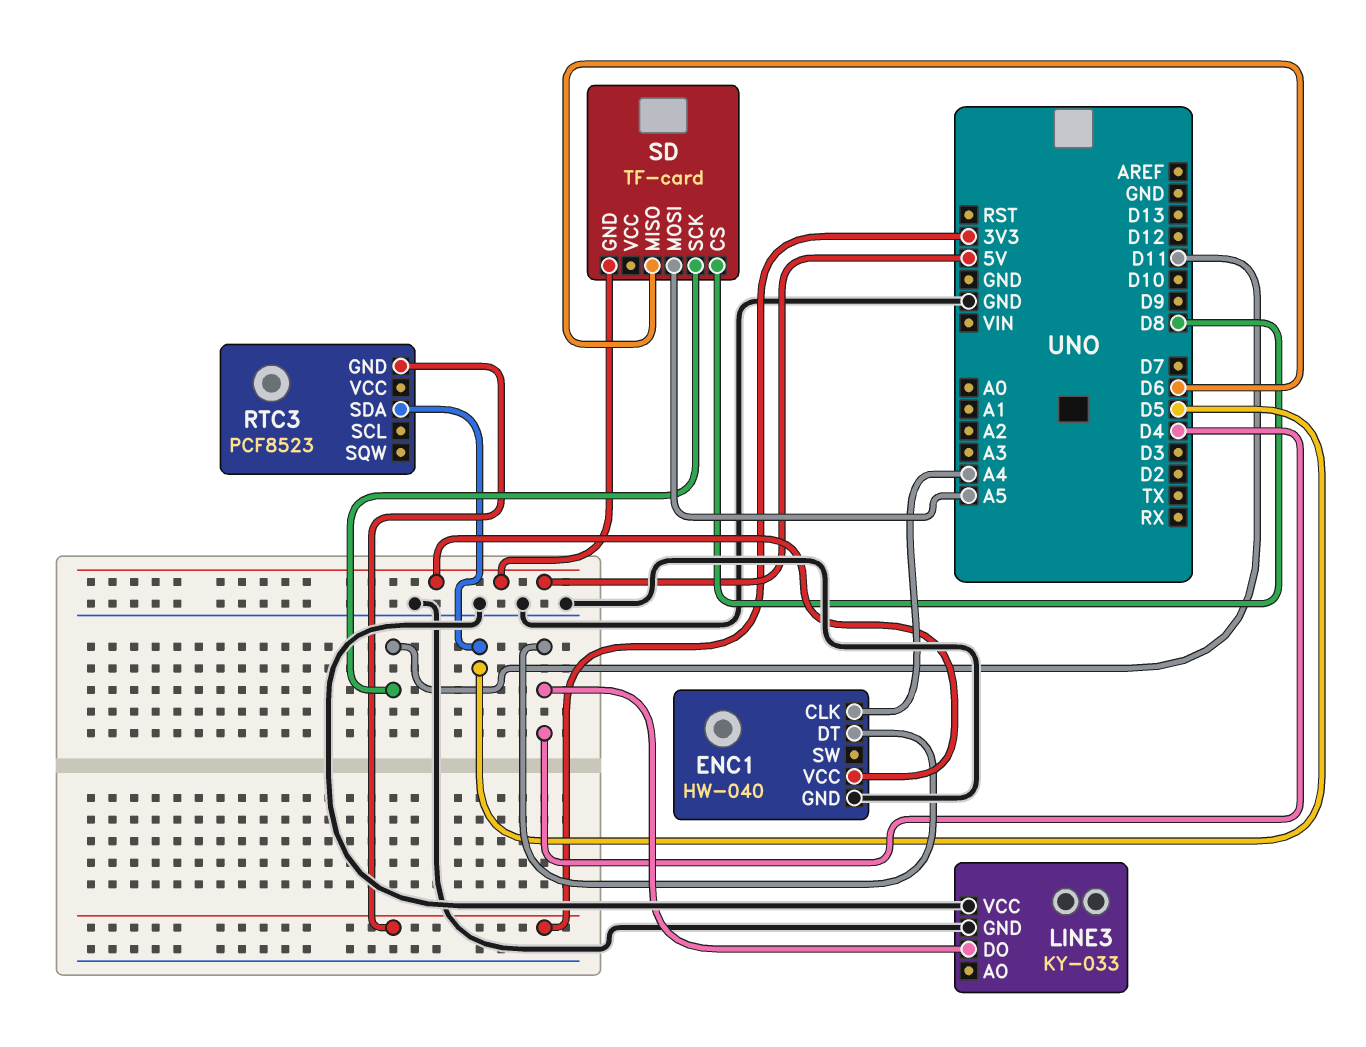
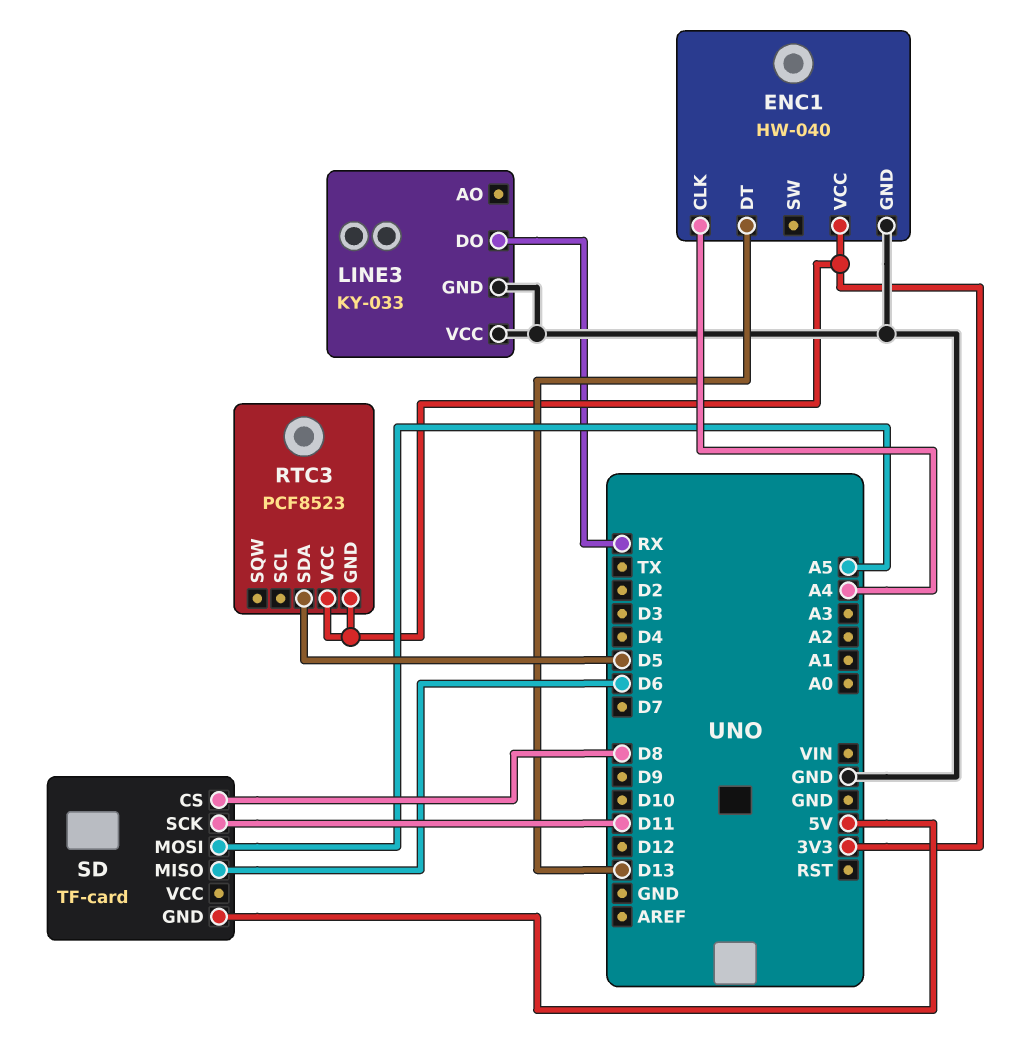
ENC1 pin DT: D4 -> D13
ENC1 pin VCC: 5V -> 3V3
LINE3 pin DO: D4 -> RX
RTC3 pin VCC: none -> 3V3

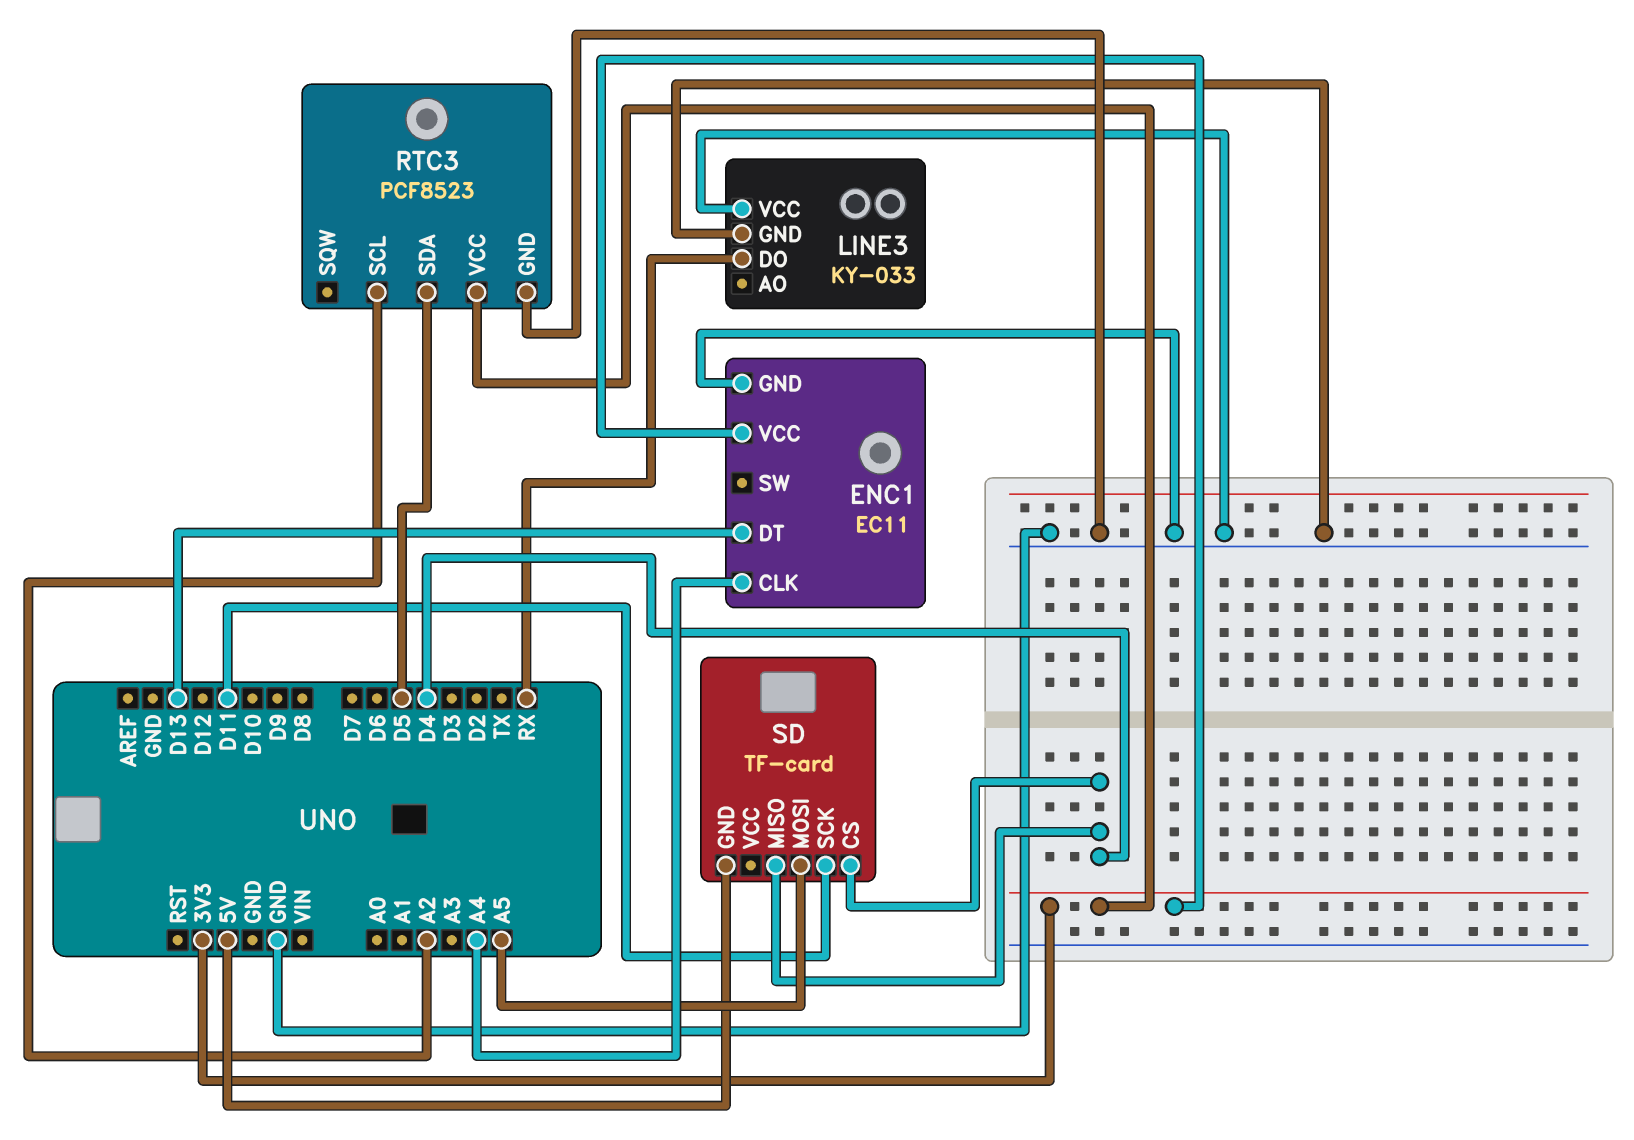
ENC1: HW-040 -> EC11
RTC3 pin GND: 3V3 -> GND
RTC3 pin SCL: none -> A2
SD pin CS: D8 -> D4
SD pin MISO: D6 -> D4

